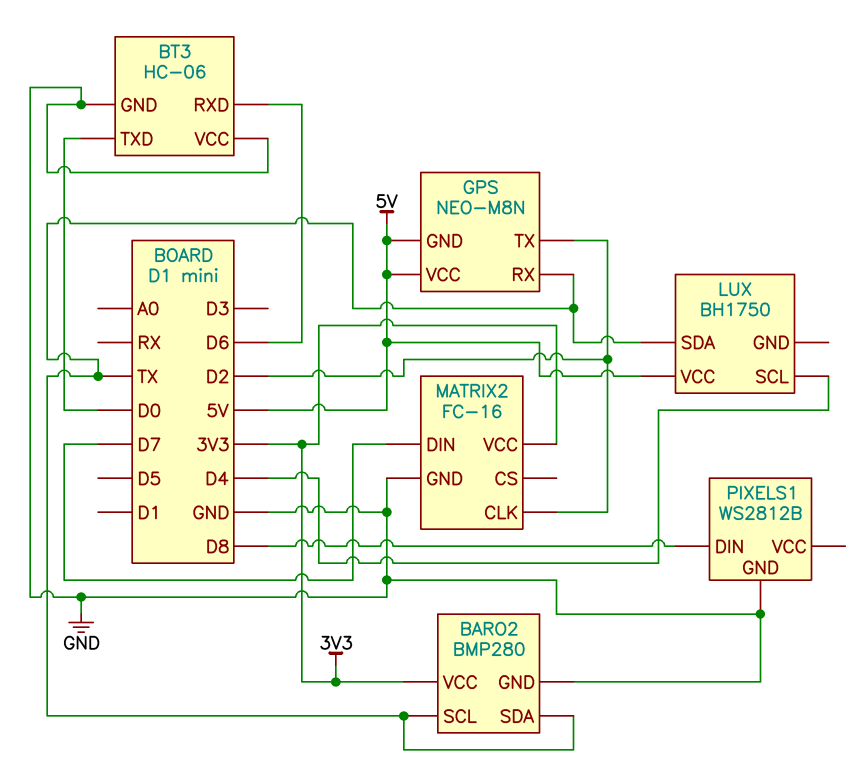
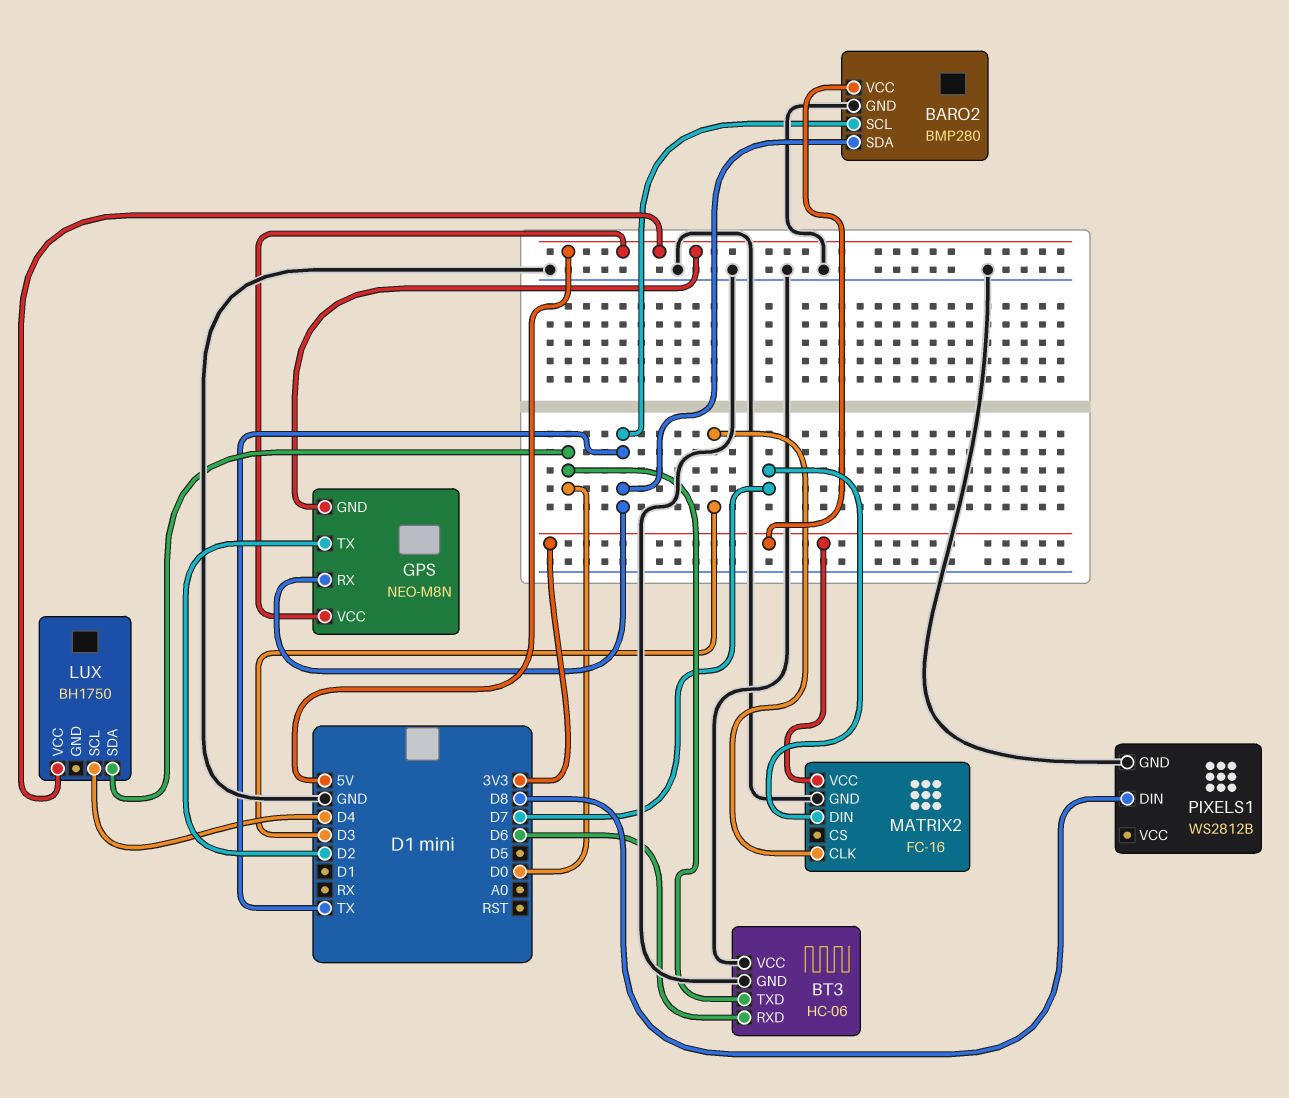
LUX pin SDA: TX -> D0
MATRIX2 pin CLK: D2 -> D3

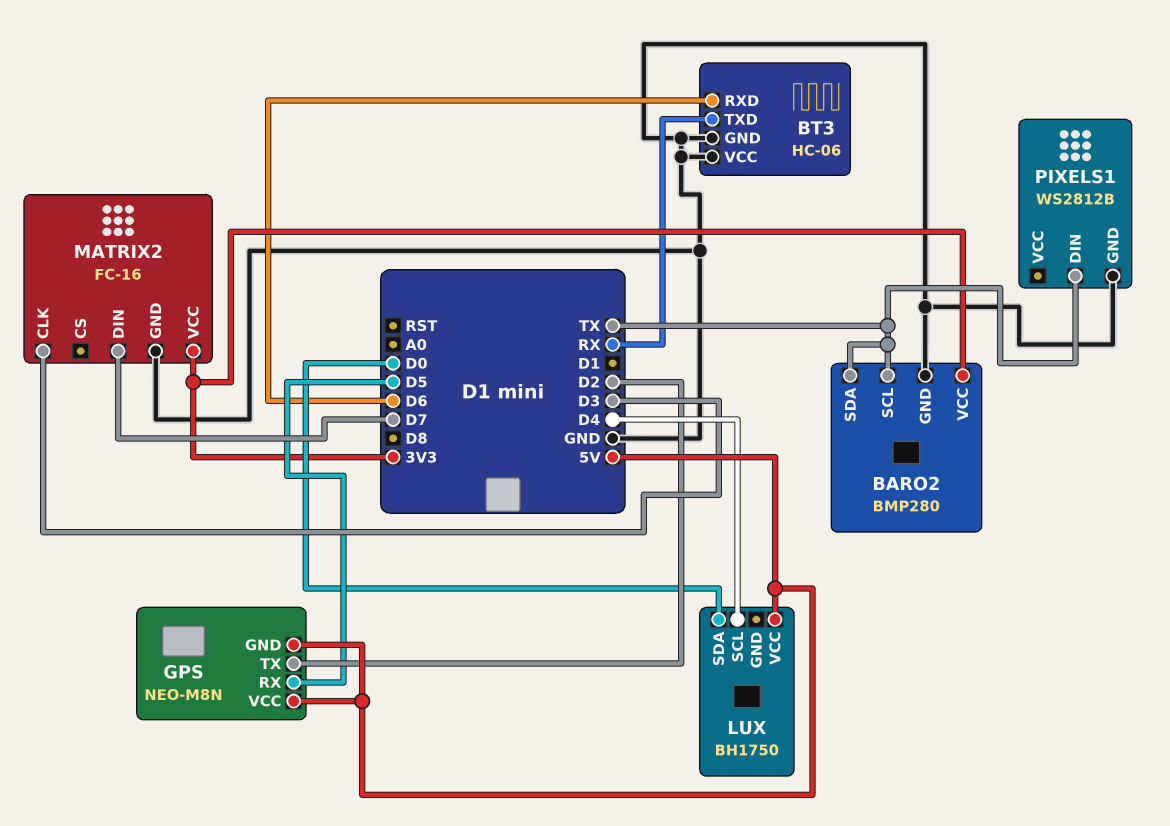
BT3 pin TXD: D0 -> RX
GPS pin RX: TX -> D5
PIXELS1 pin DIN: D8 -> TX

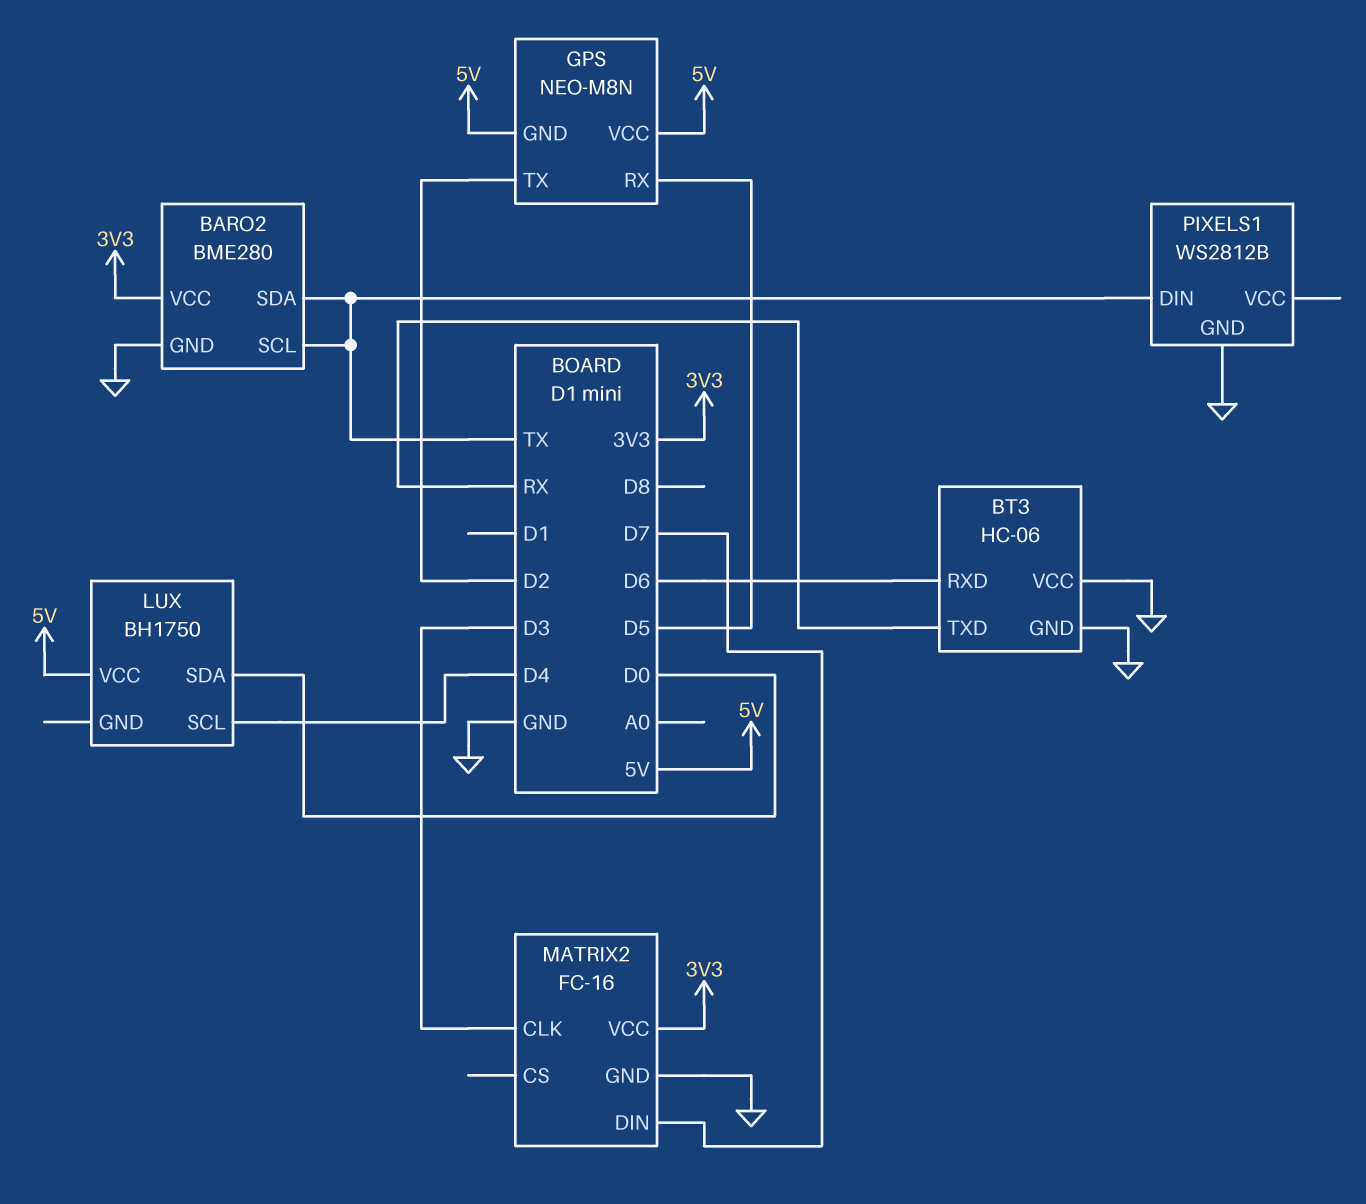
BARO2: BMP280 -> BME280

